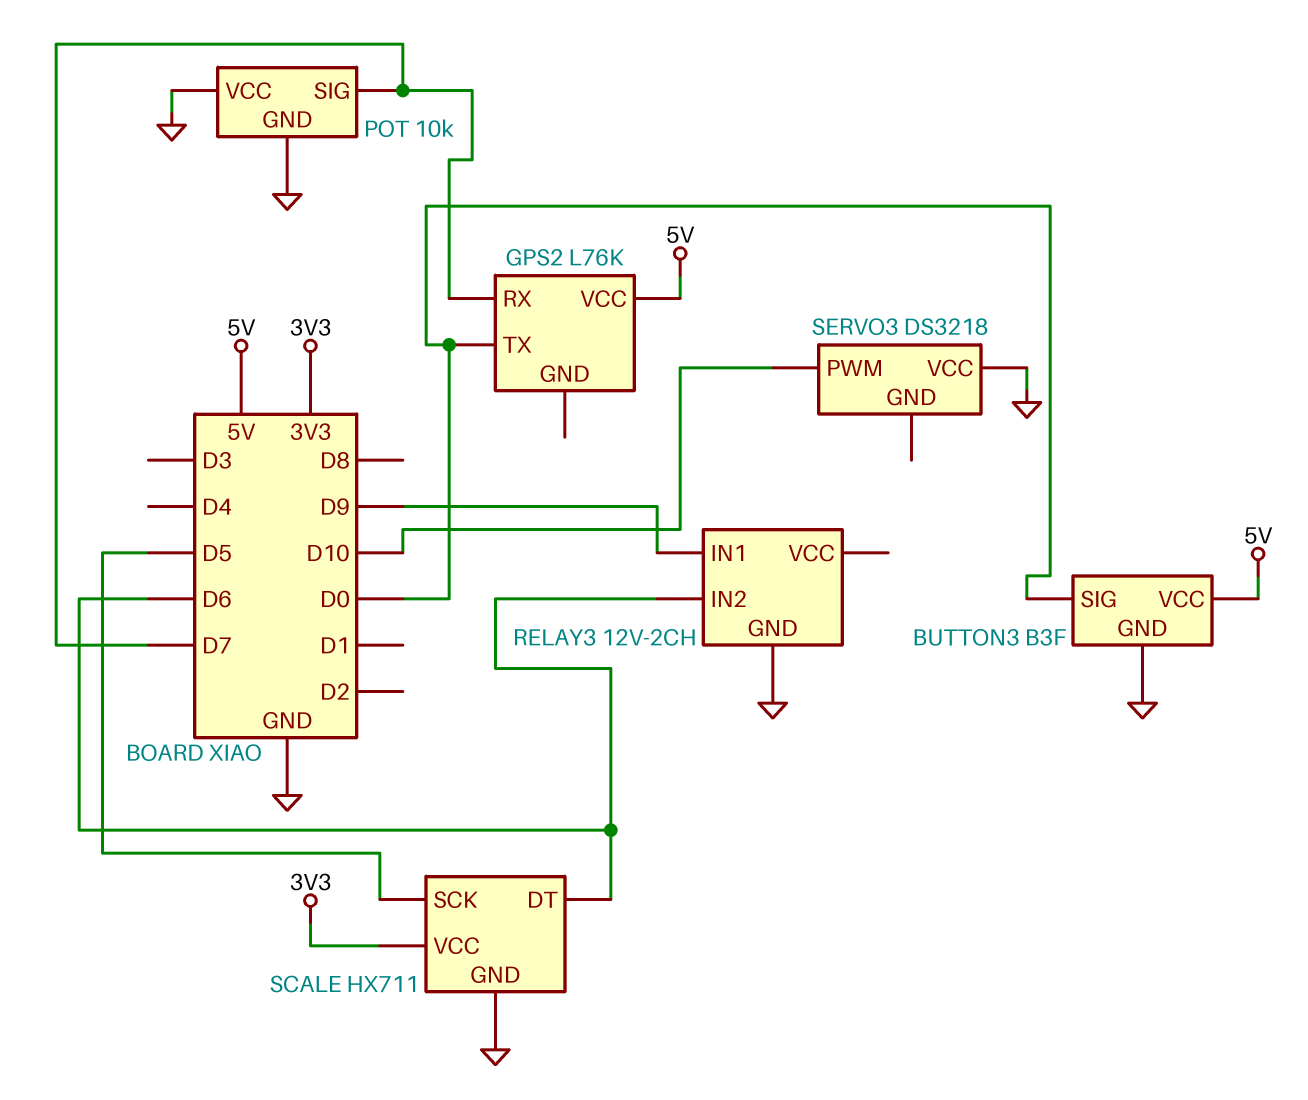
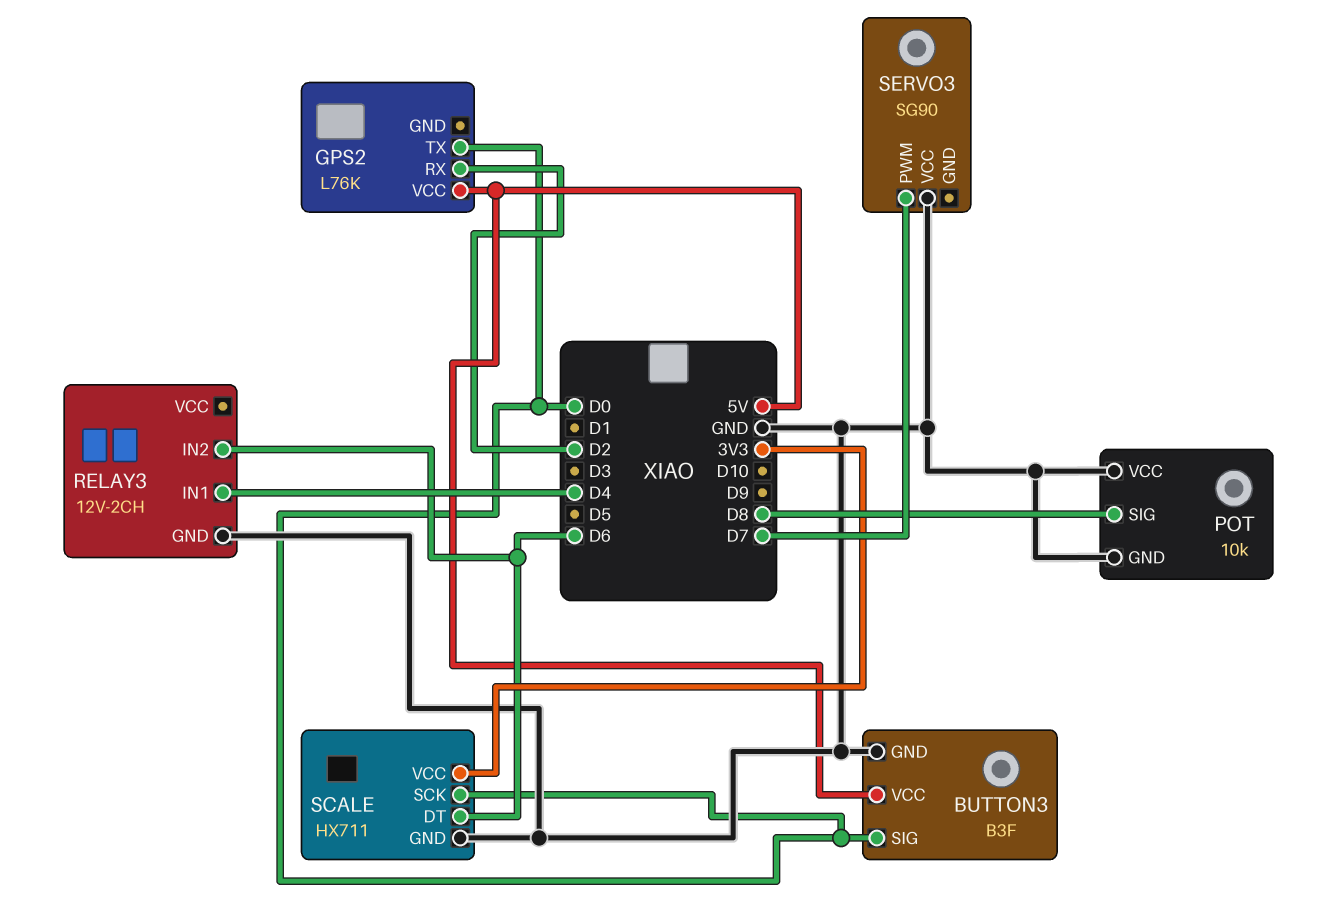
GPS2 pin RX: D7 -> D2
POT pin SIG: D7 -> D8
RELAY3 pin IN1: D9 -> D4
SCALE pin SCK: D5 -> D0
SERVO3: DS3218 -> SG90
SERVO3 pin PWM: D10 -> D7

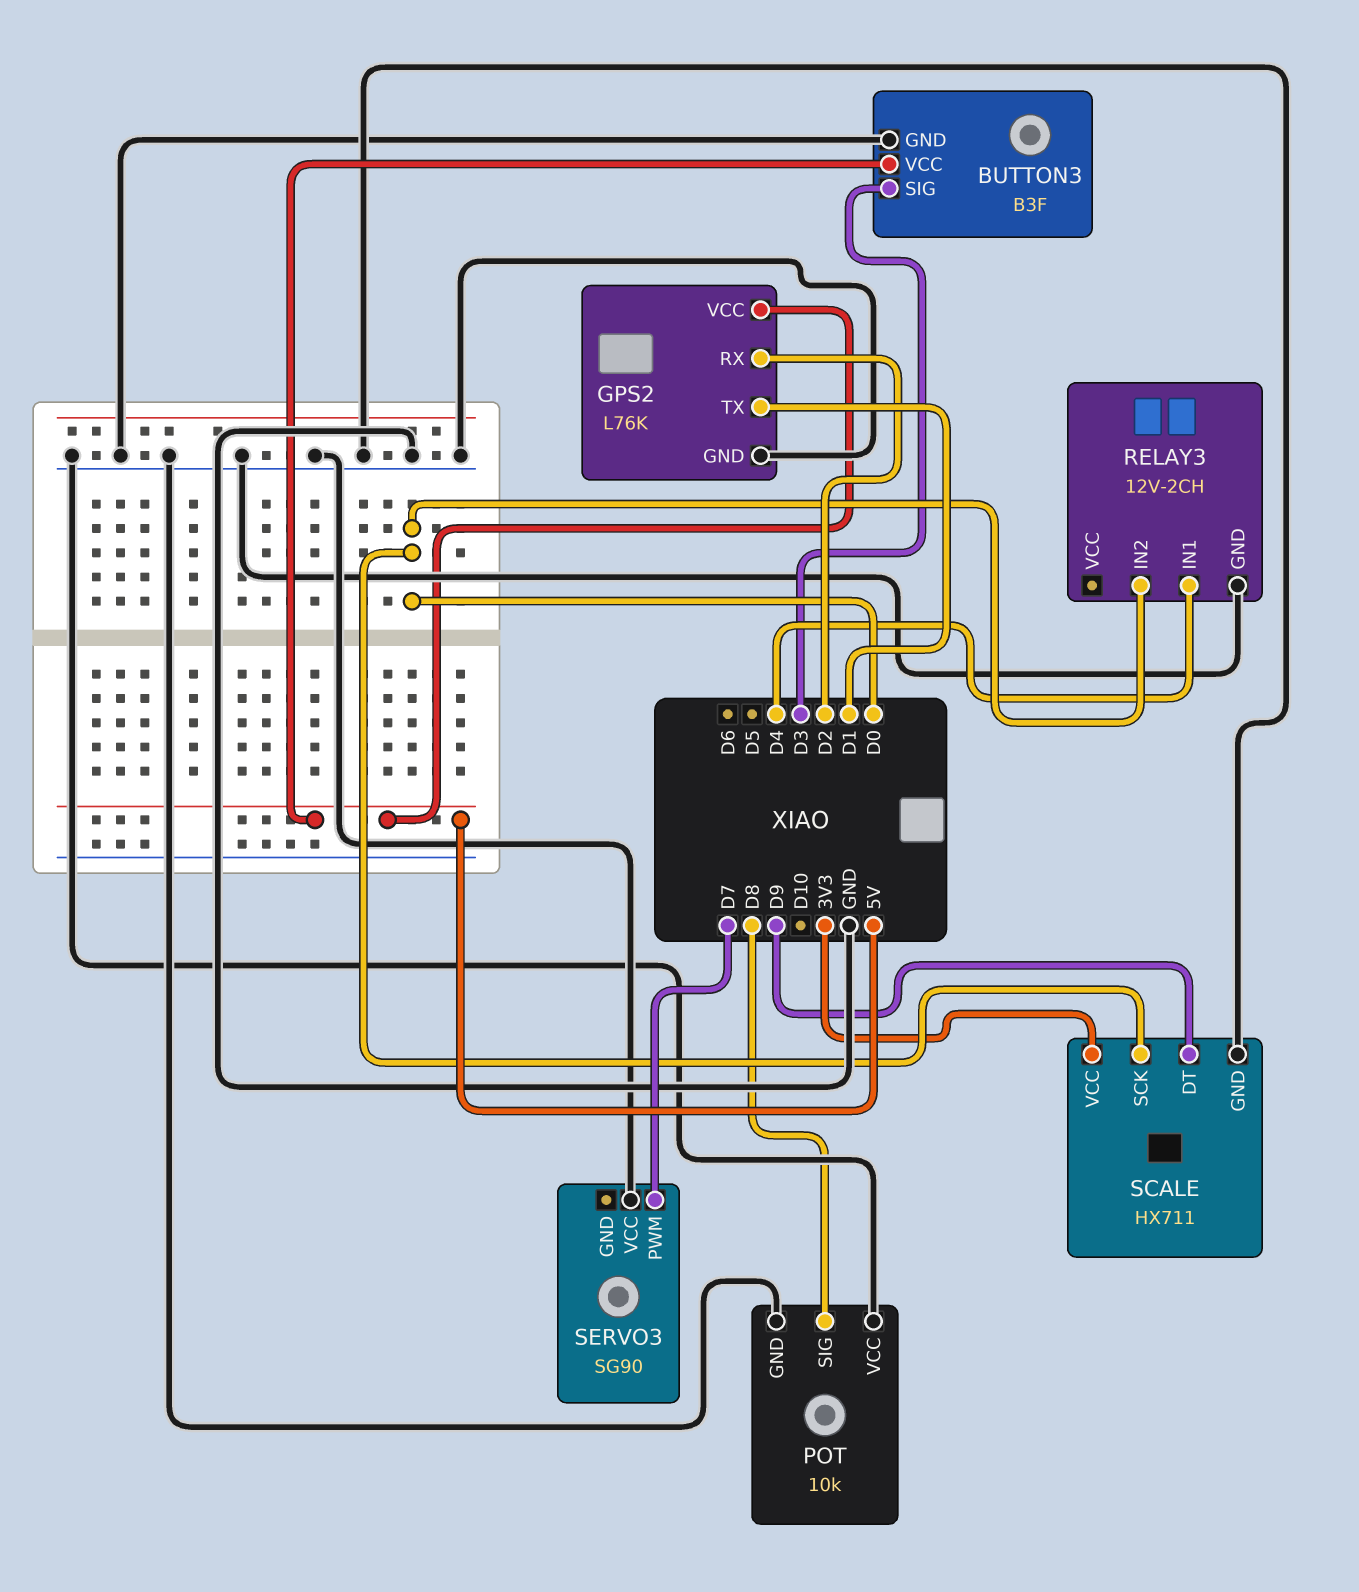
BUTTON3 pin SIG: D0 -> D3
GPS2 pin GND: none -> GND
GPS2 pin TX: D0 -> D1
RELAY3 pin IN2: D6 -> D0
SCALE pin DT: D6 -> D9

